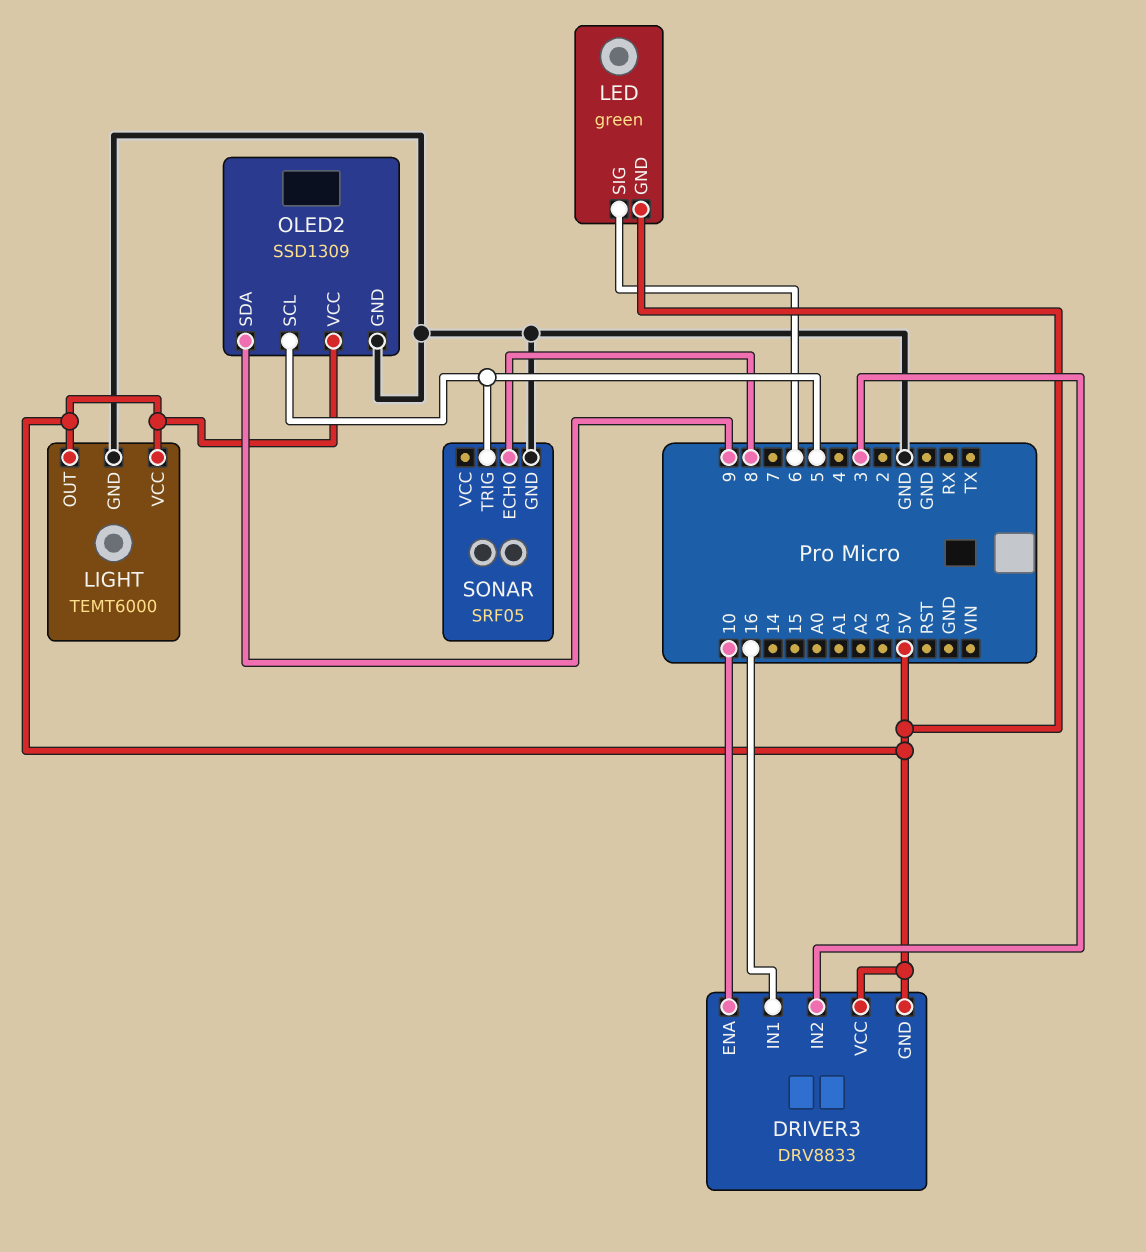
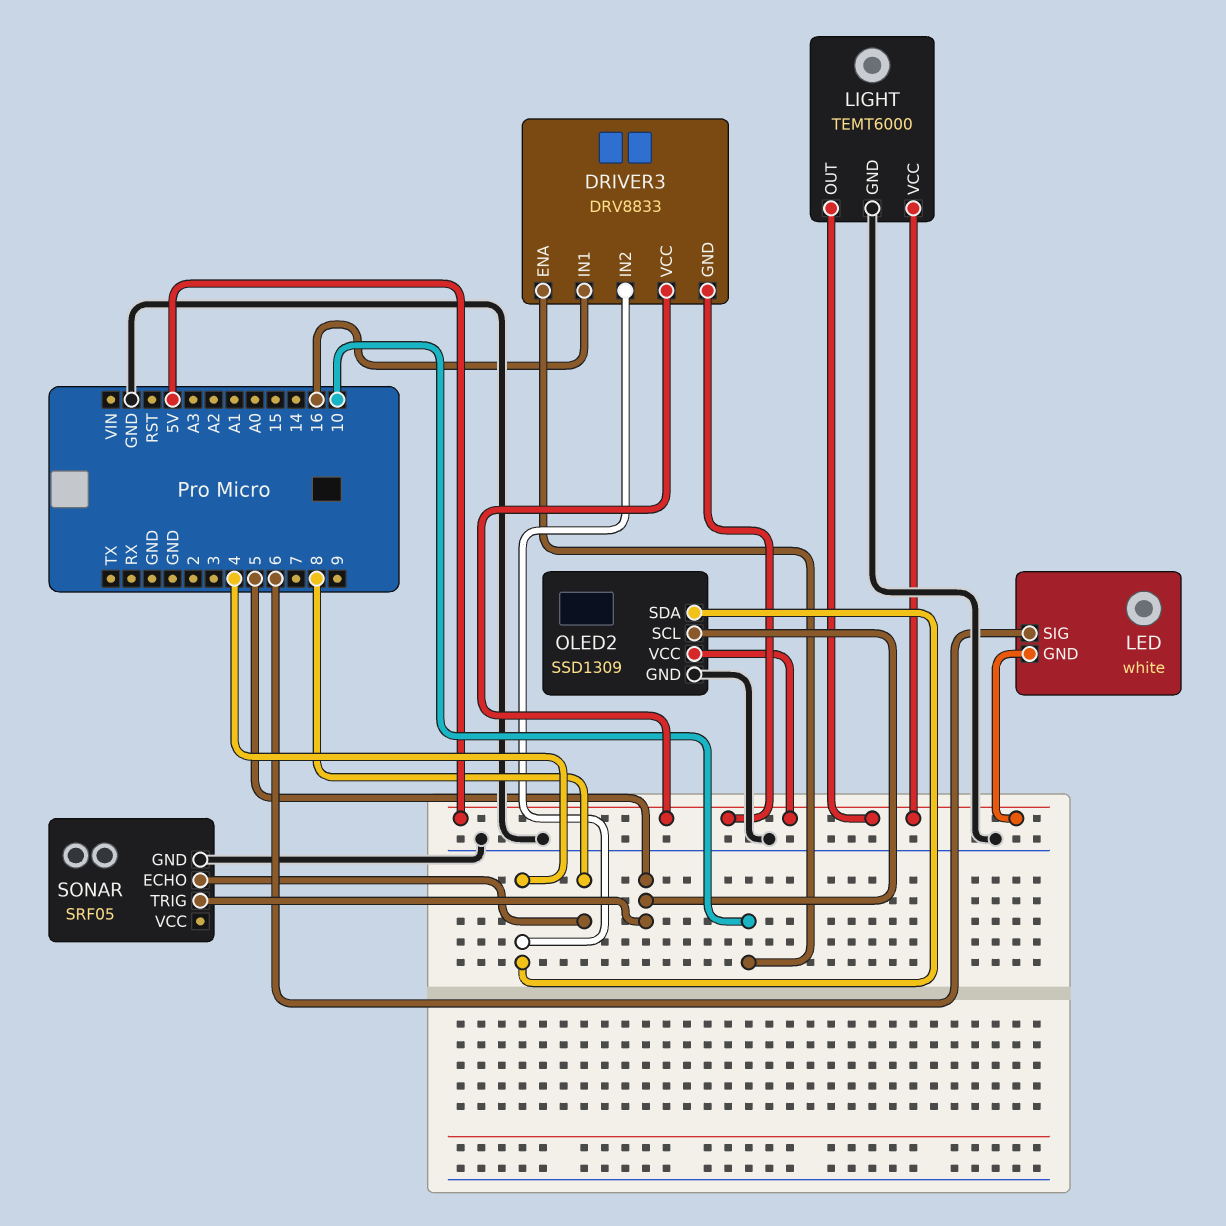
DRIVER3 pin IN2: 3 -> 4
LED: green -> white
OLED2 pin SDA: 9 -> 4

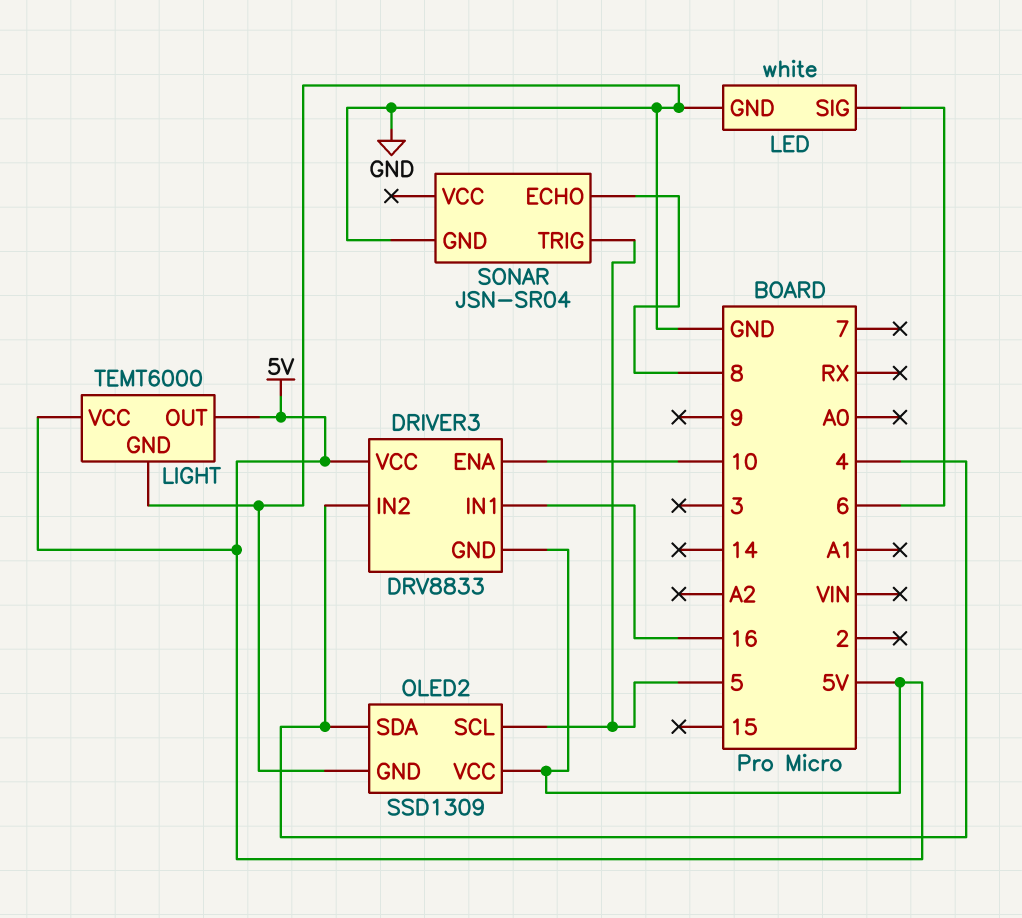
LED pin GND: 5V -> GND
SONAR: SRF05 -> JSN-SR04

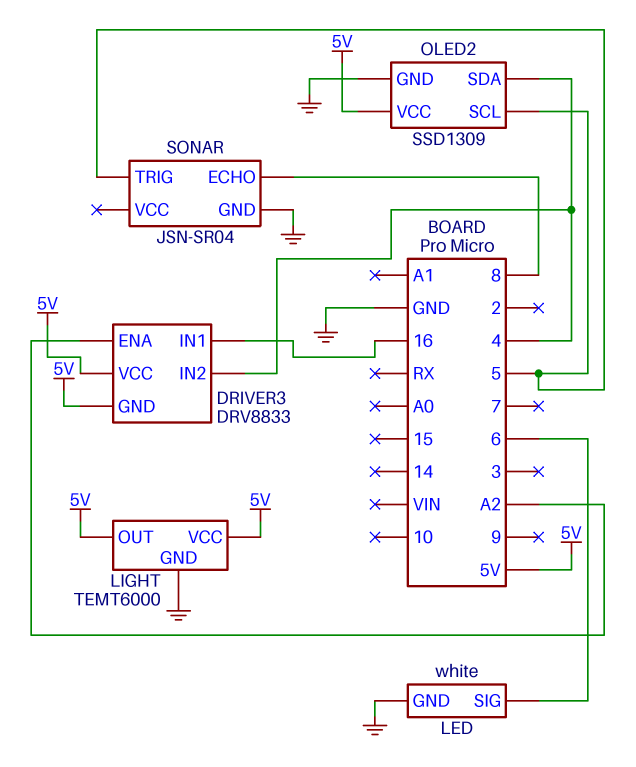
DRIVER3 pin ENA: 10 -> A2

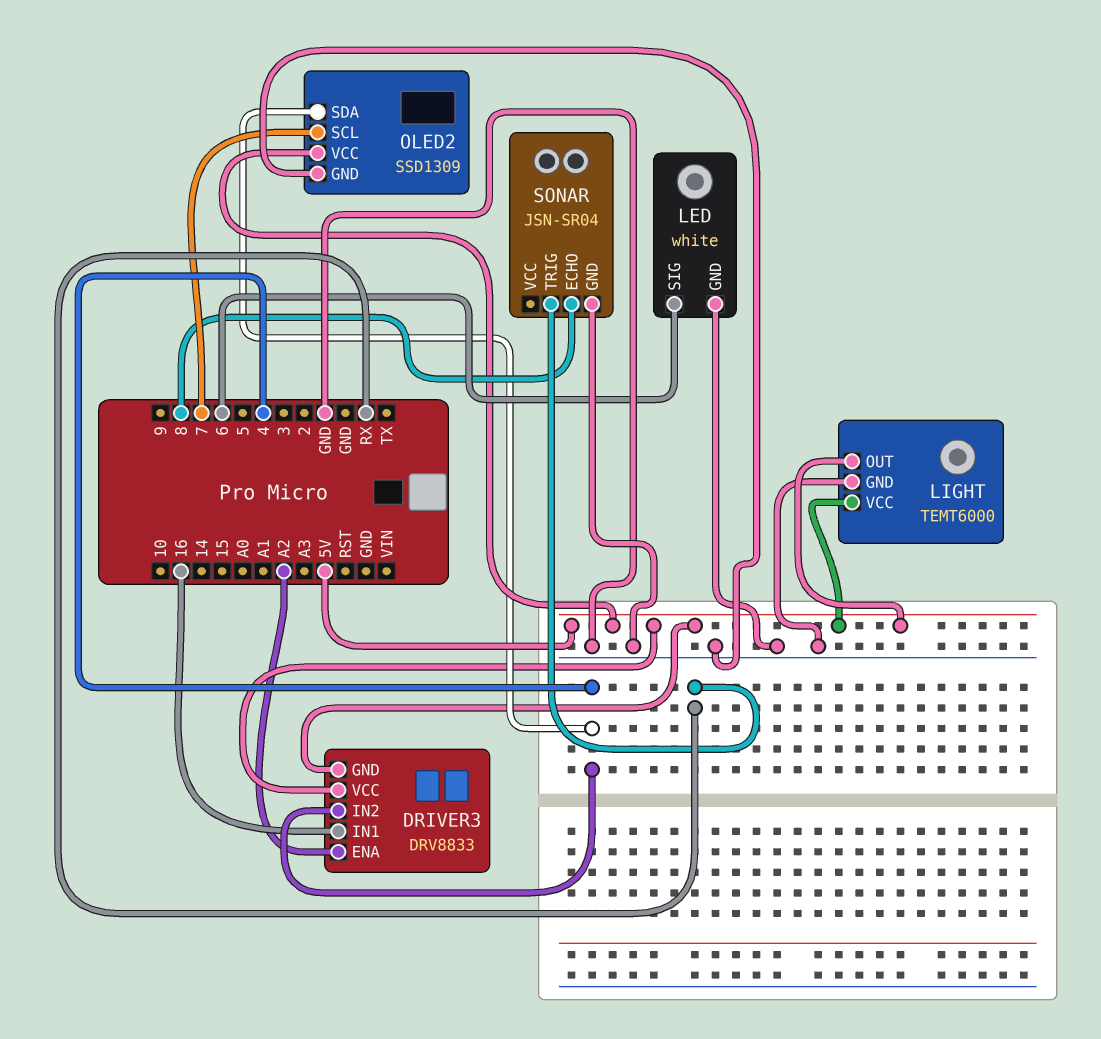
OLED2 pin SCL: 5 -> 7
SONAR pin TRIG: 5 -> RX

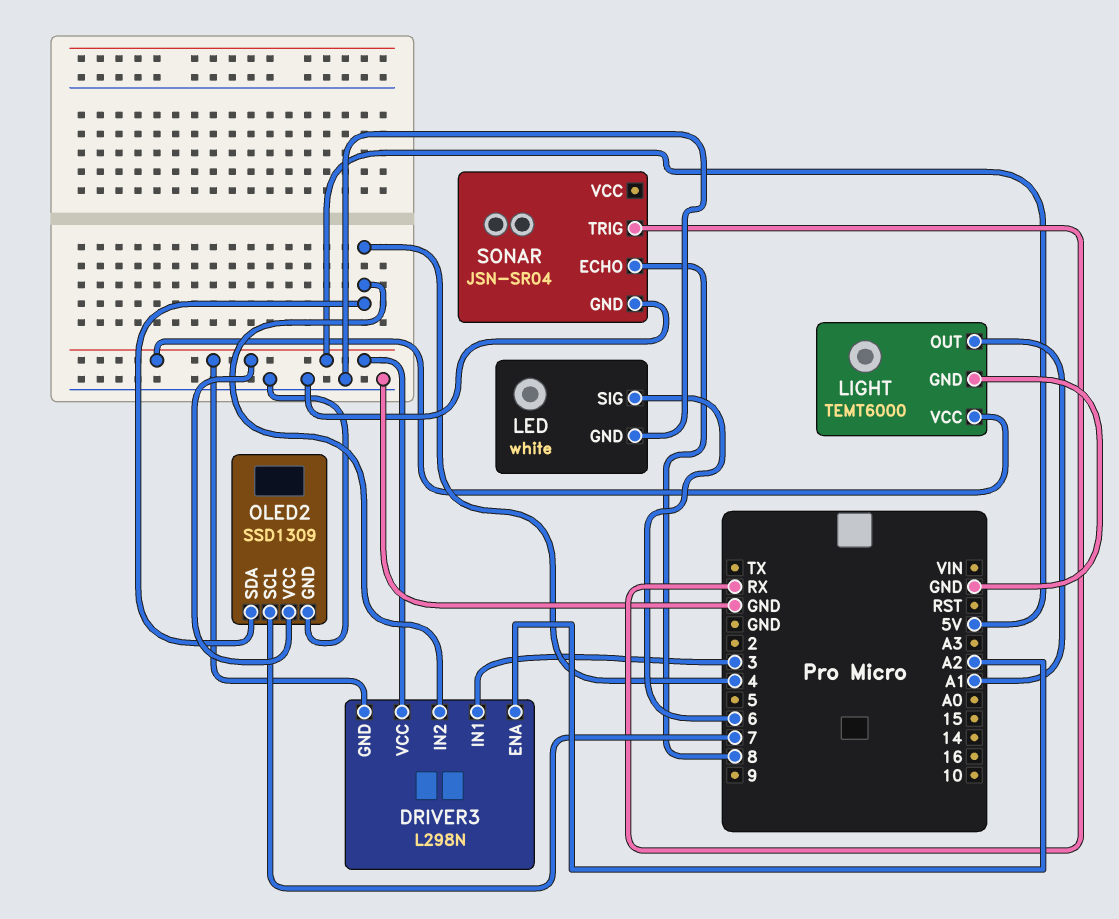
DRIVER3: DRV8833 -> L298N
DRIVER3 pin IN1: 16 -> 3
LIGHT pin OUT: 5V -> A1

